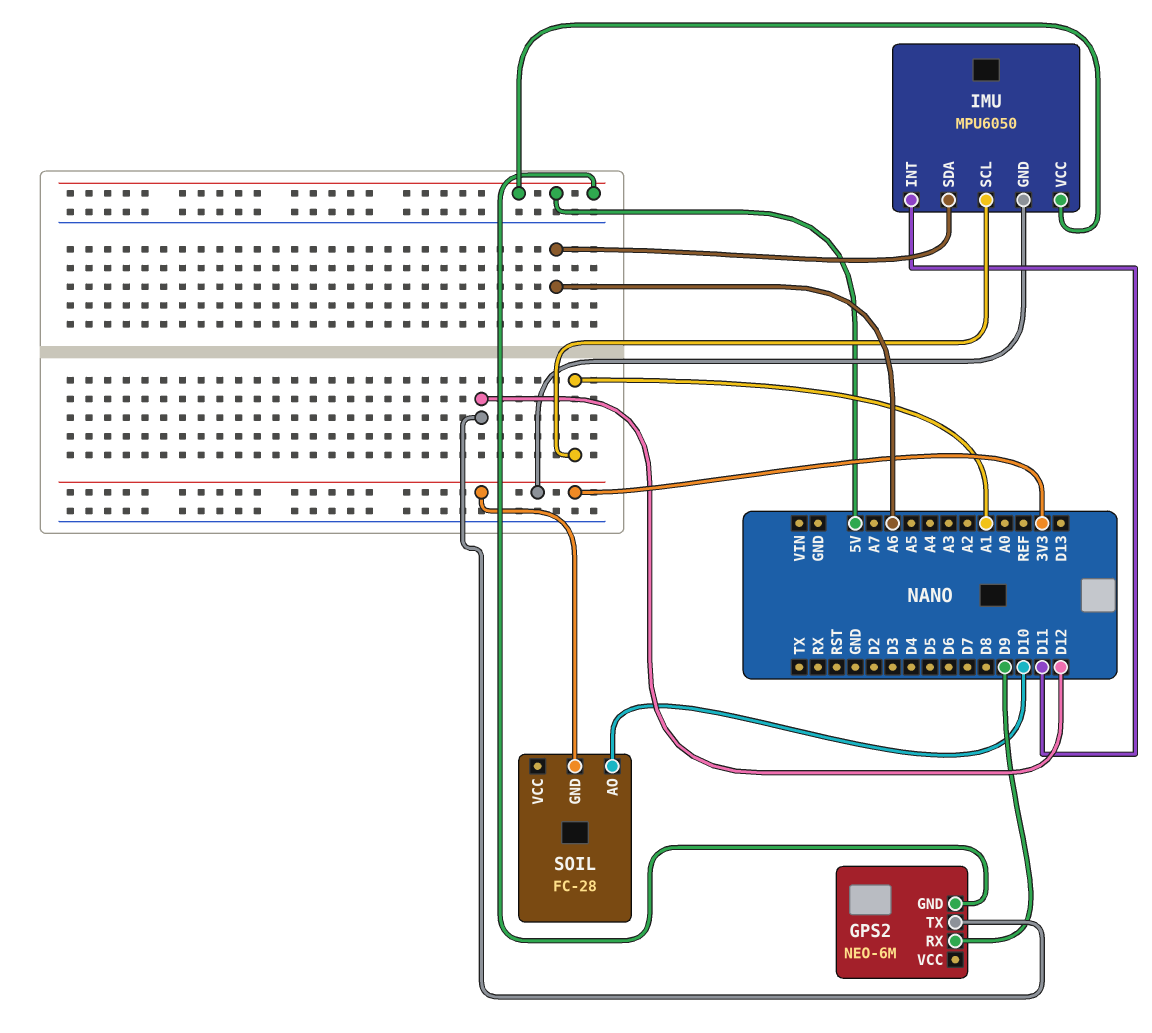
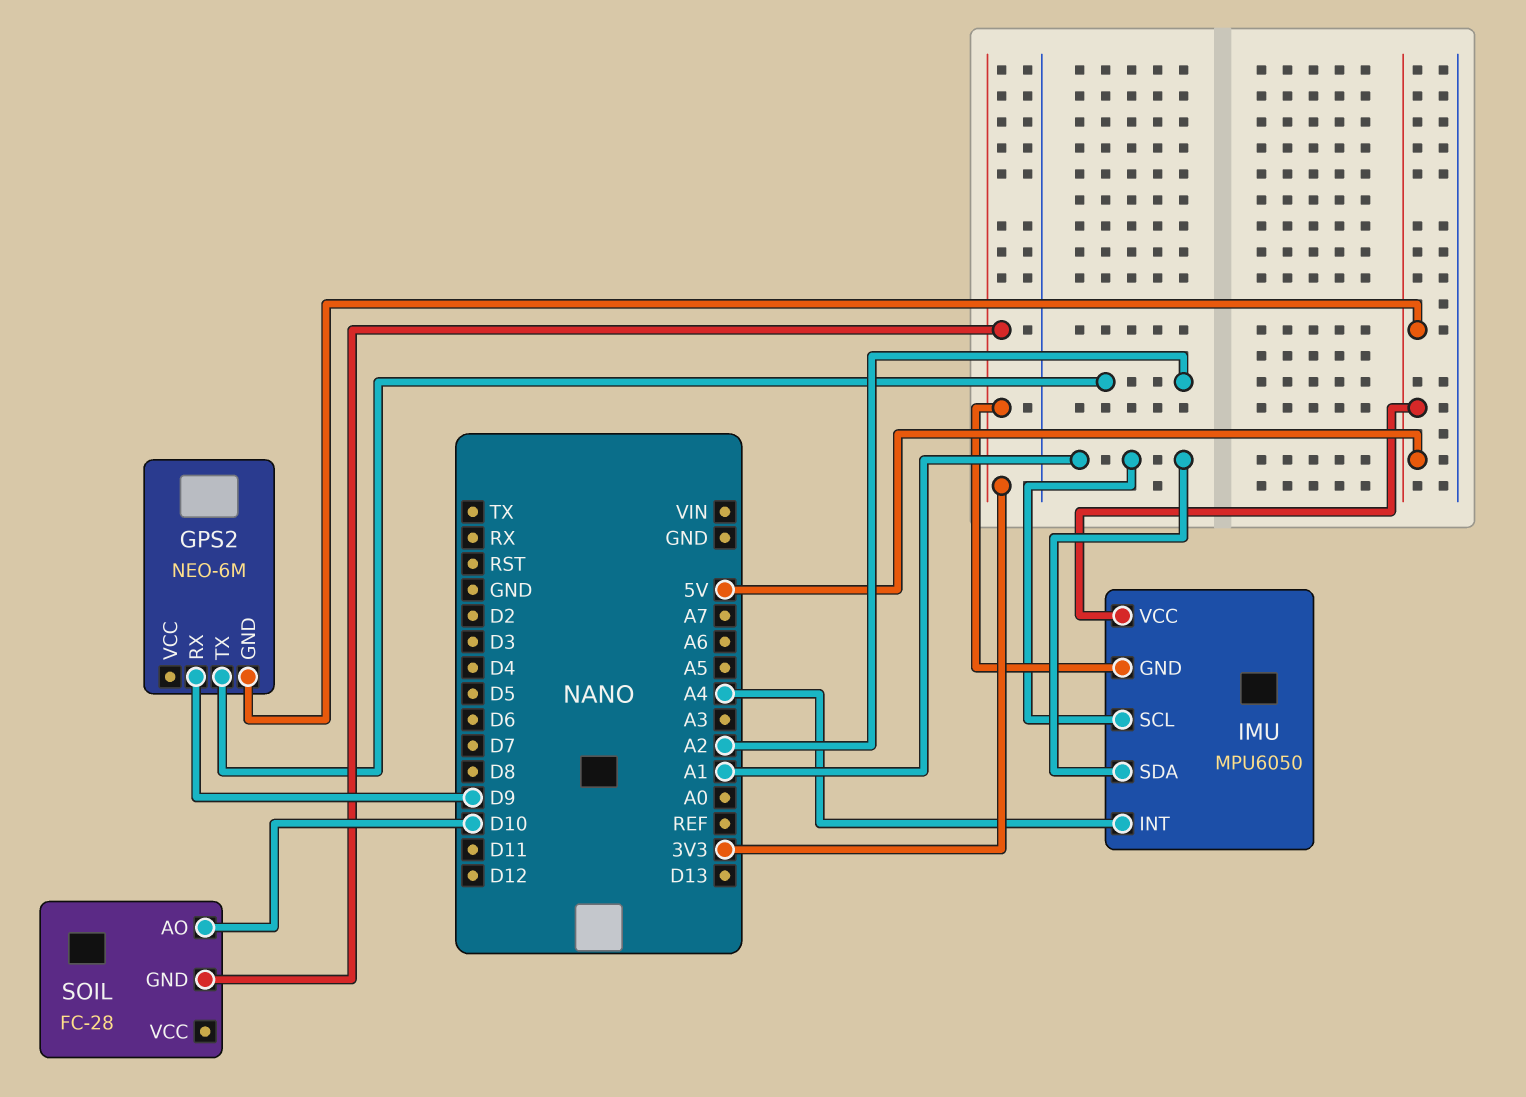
GPS2 pin TX: D12 -> A2
IMU pin INT: D11 -> A4
IMU pin SDA: A6 -> A1

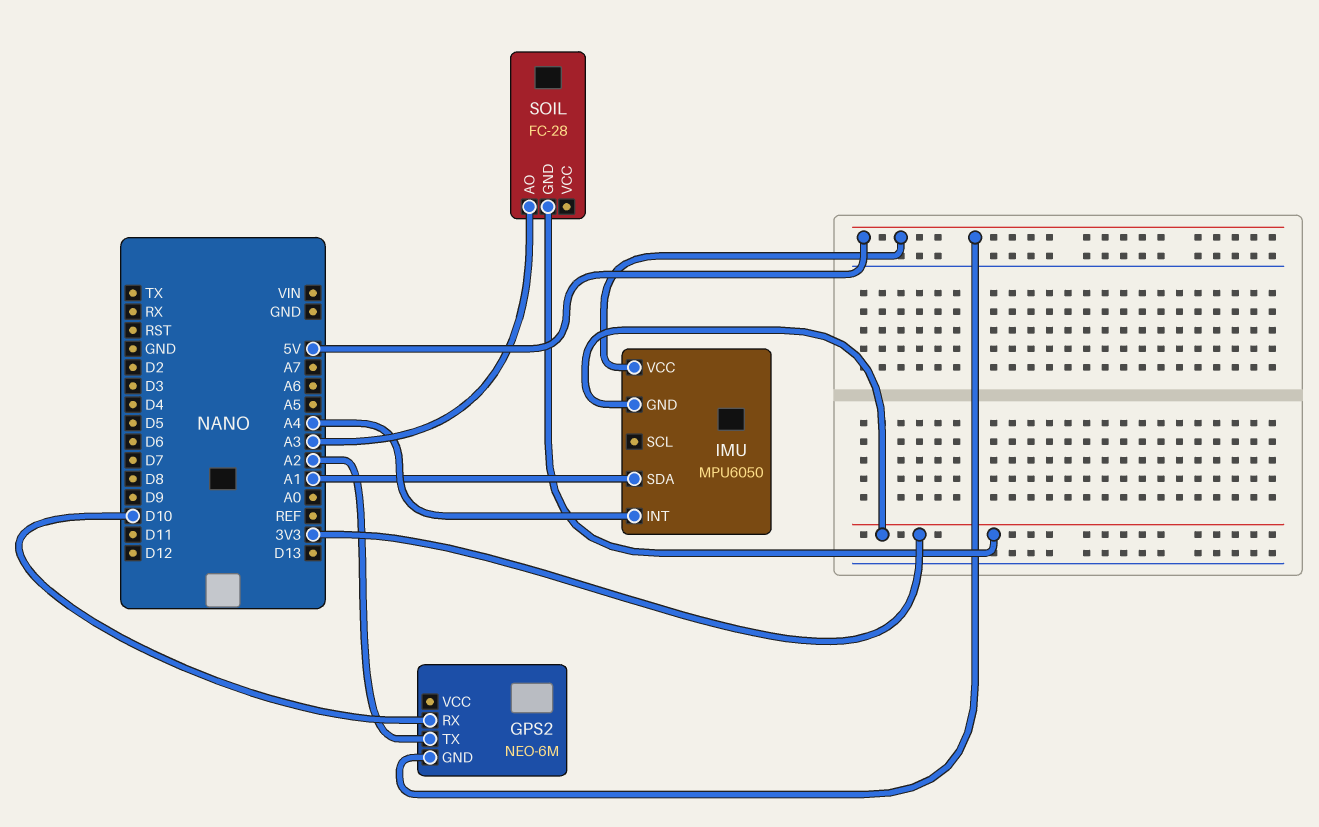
GPS2 pin RX: D9 -> D10
IMU pin SCL: A1 -> none
SOIL pin AO: D10 -> A3

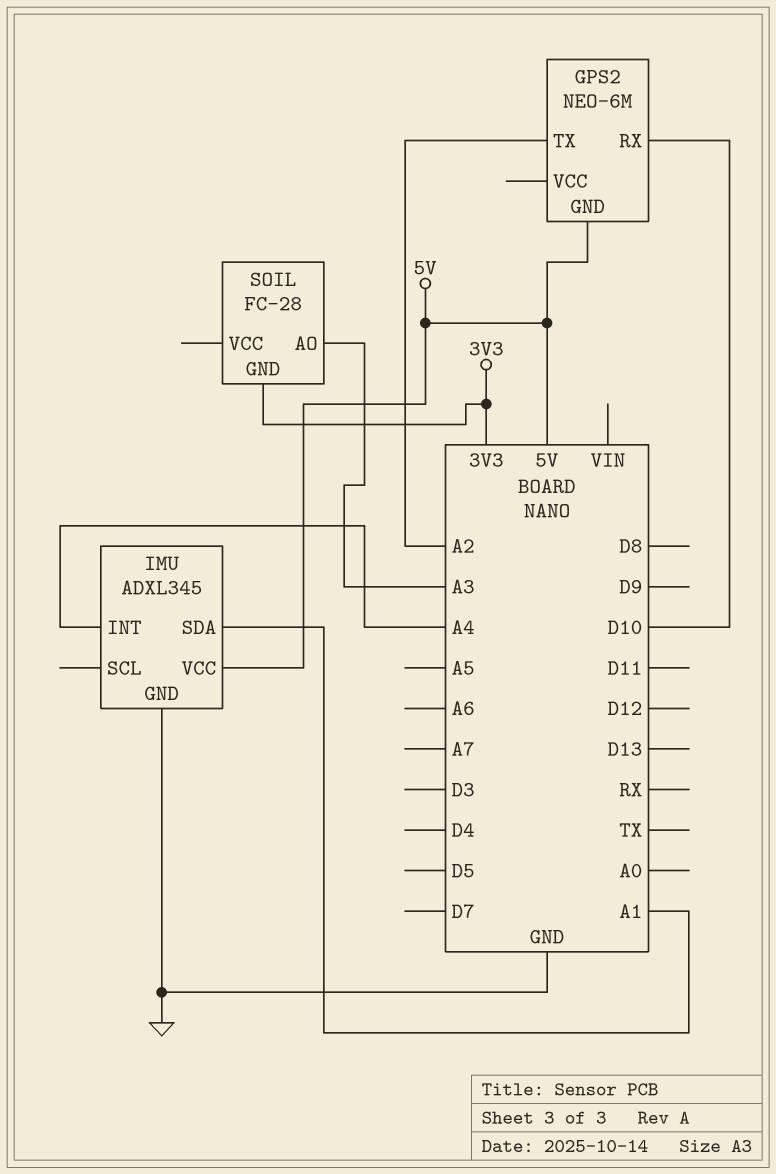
IMU: MPU6050 -> ADXL345
IMU pin GND: 3V3 -> GND

